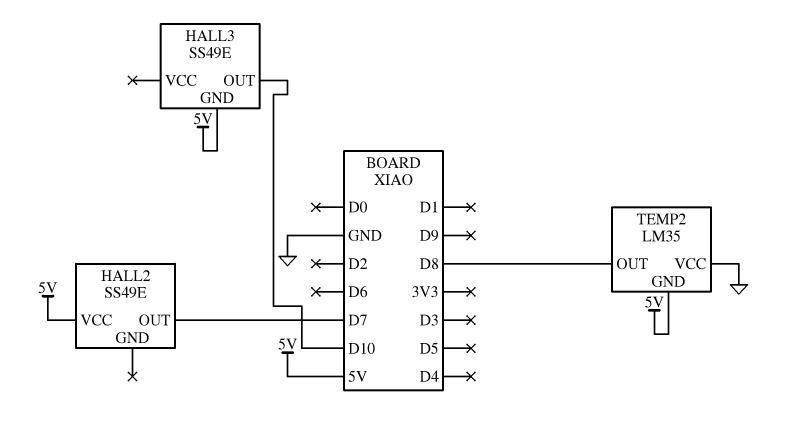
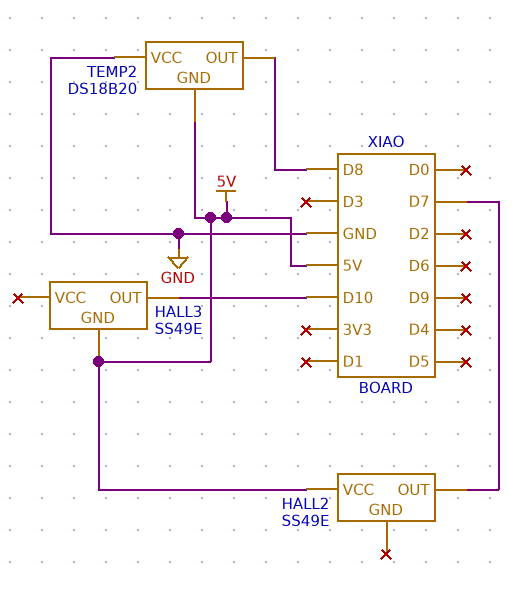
TEMP2: LM35 -> DS18B20

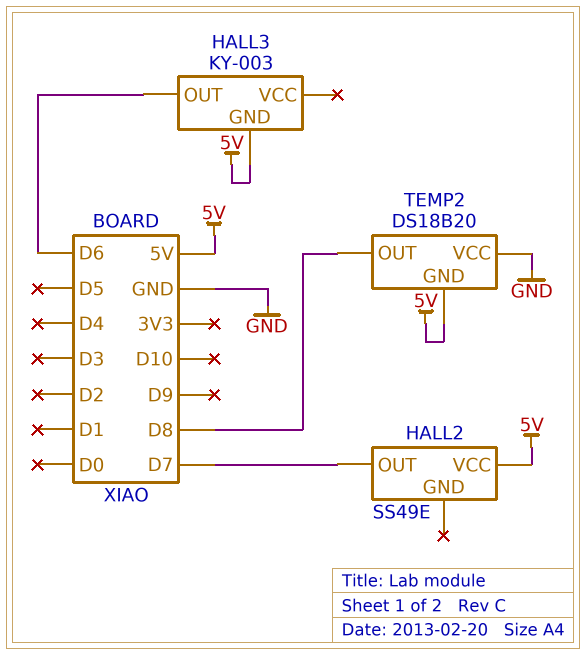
HALL3: SS49E -> KY-003
HALL3 pin OUT: D10 -> D6

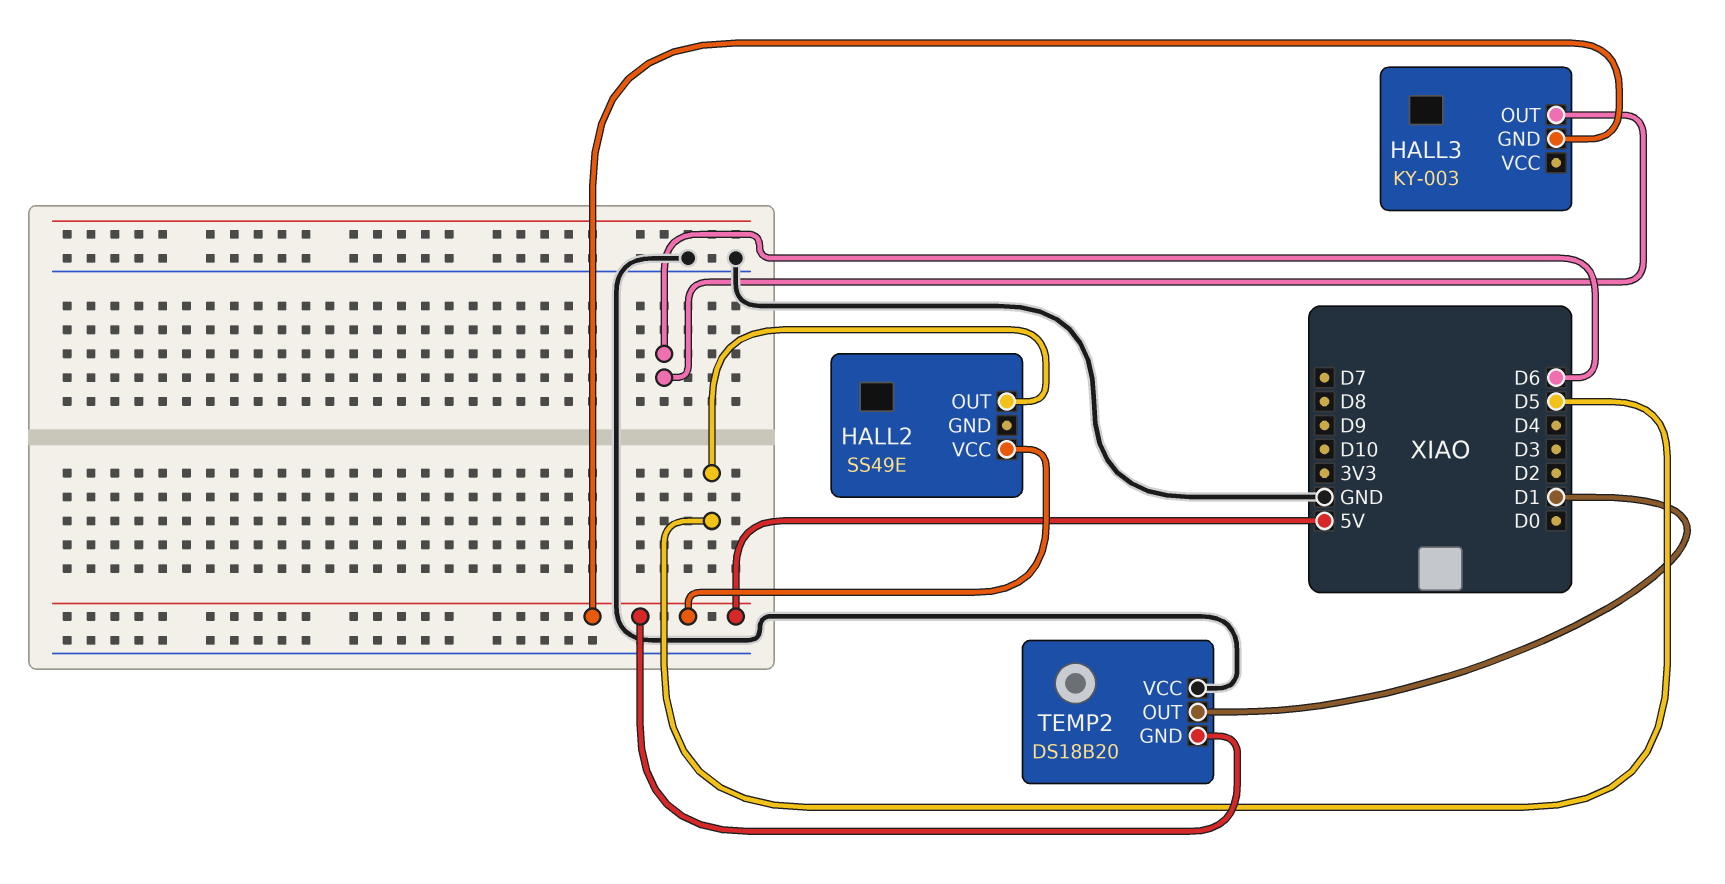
HALL2 pin OUT: D7 -> D5
TEMP2 pin OUT: D8 -> D1

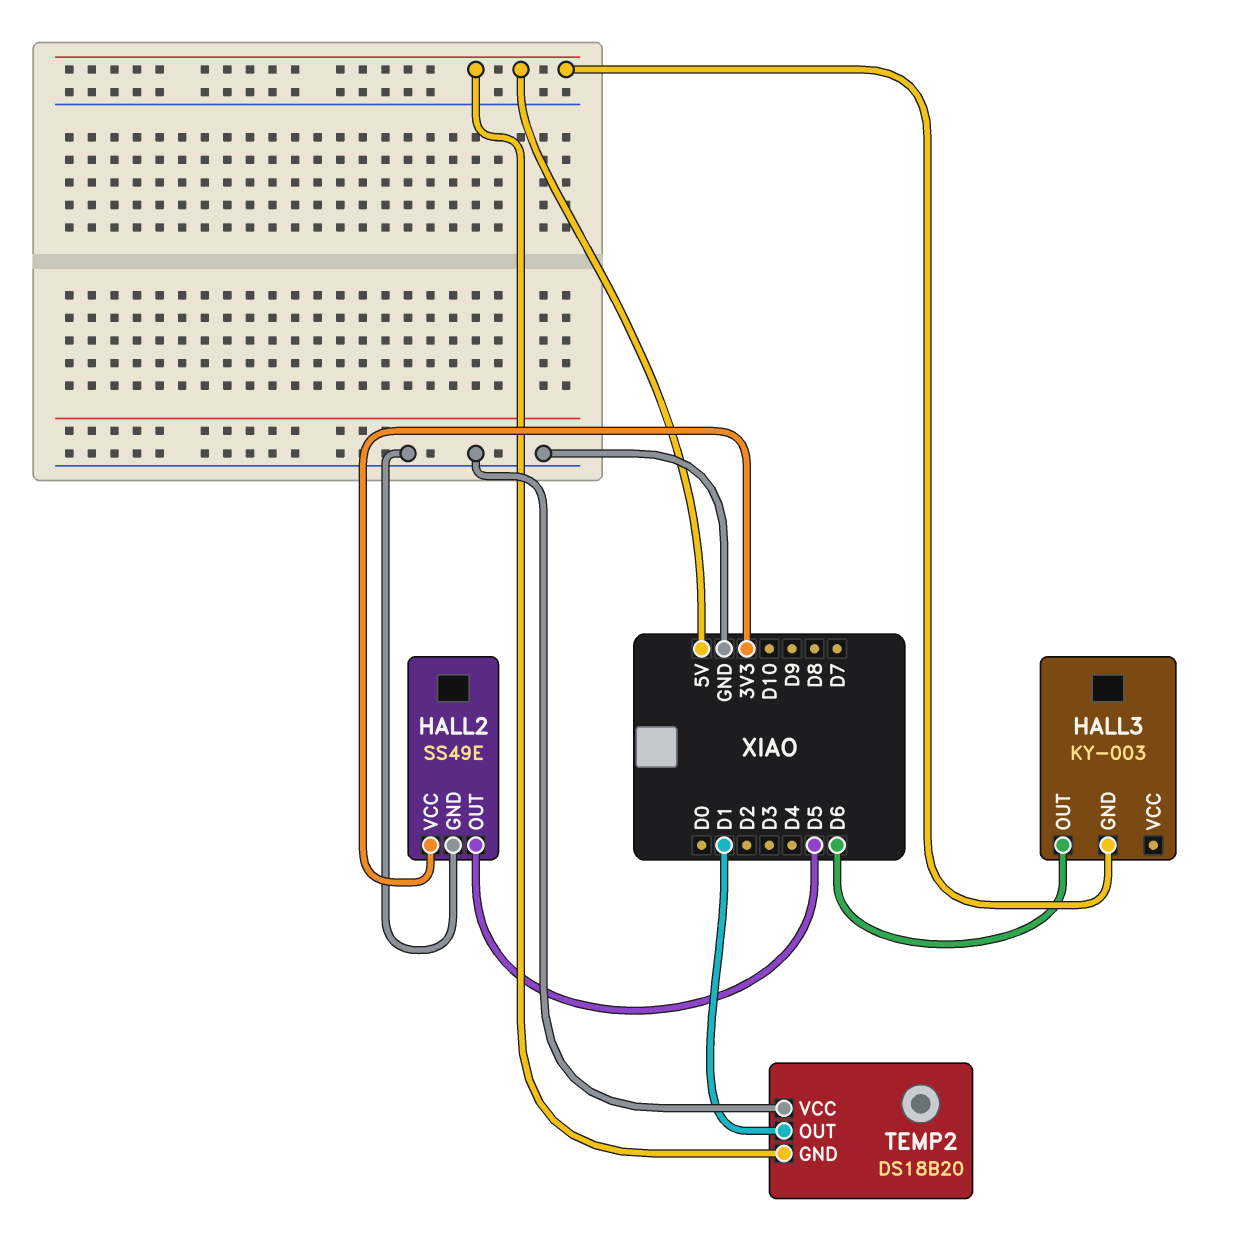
HALL2 pin GND: none -> GND
HALL2 pin VCC: 5V -> 3V3

